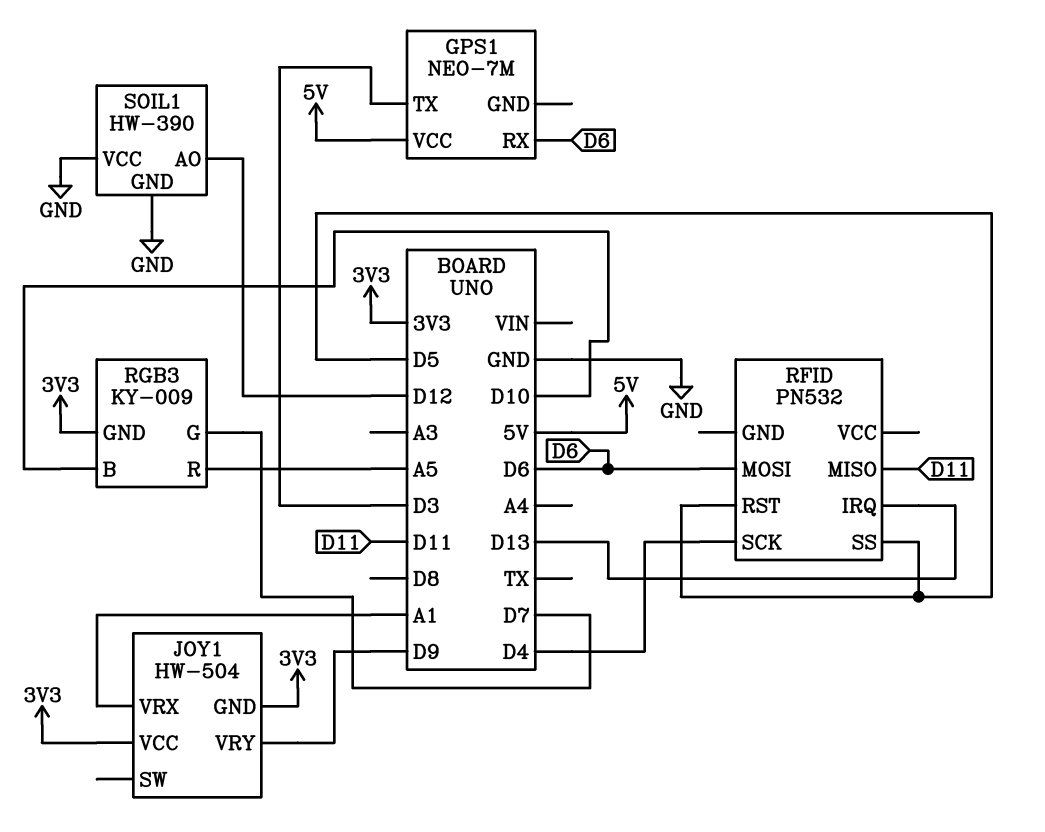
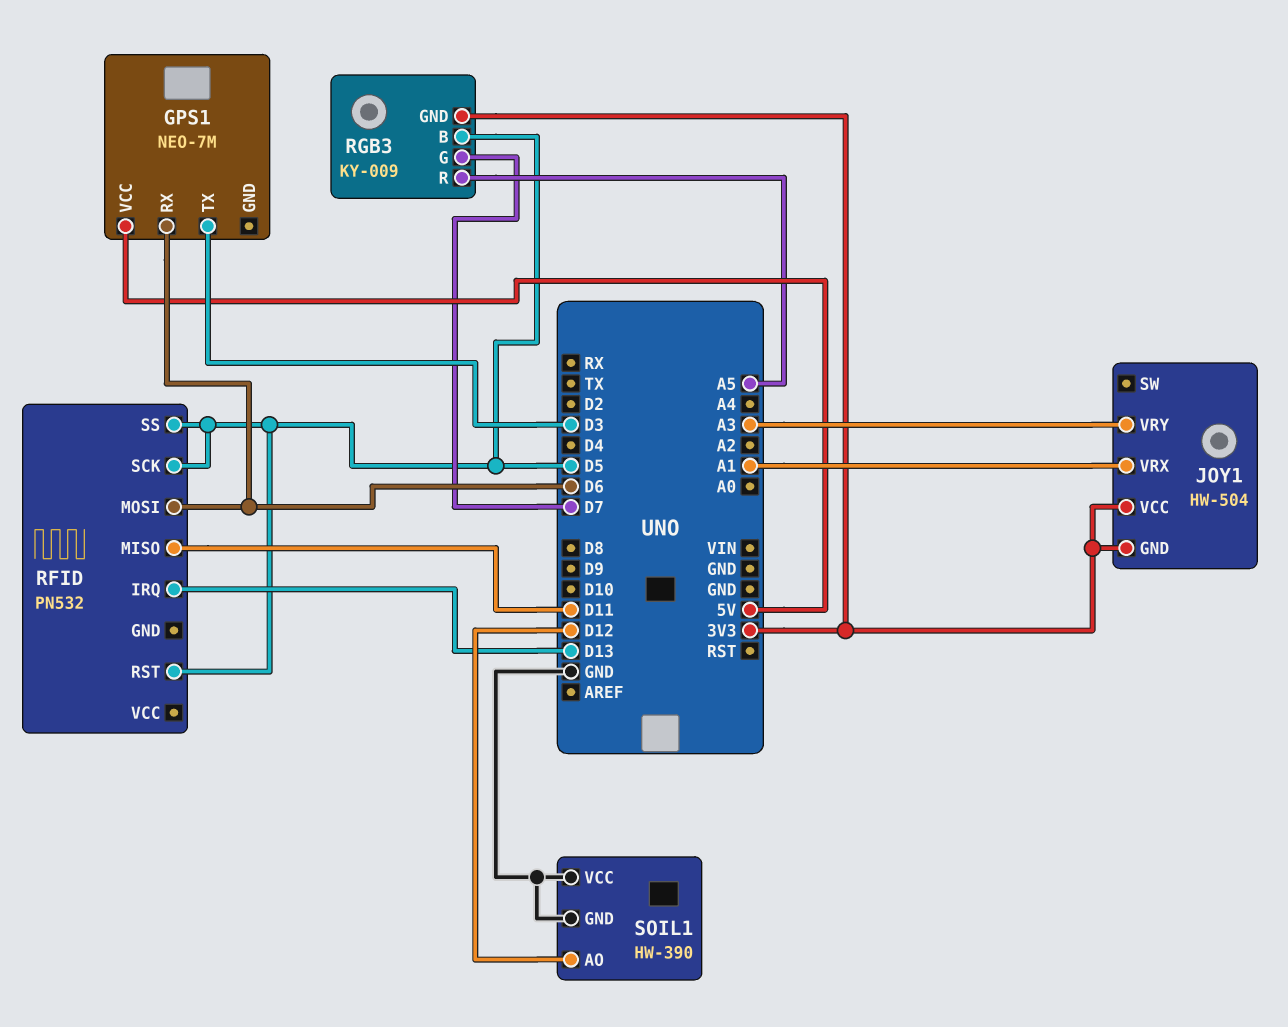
JOY1 pin VRY: D9 -> A3
RFID pin SCK: D4 -> D5
RGB3 pin B: D10 -> D5

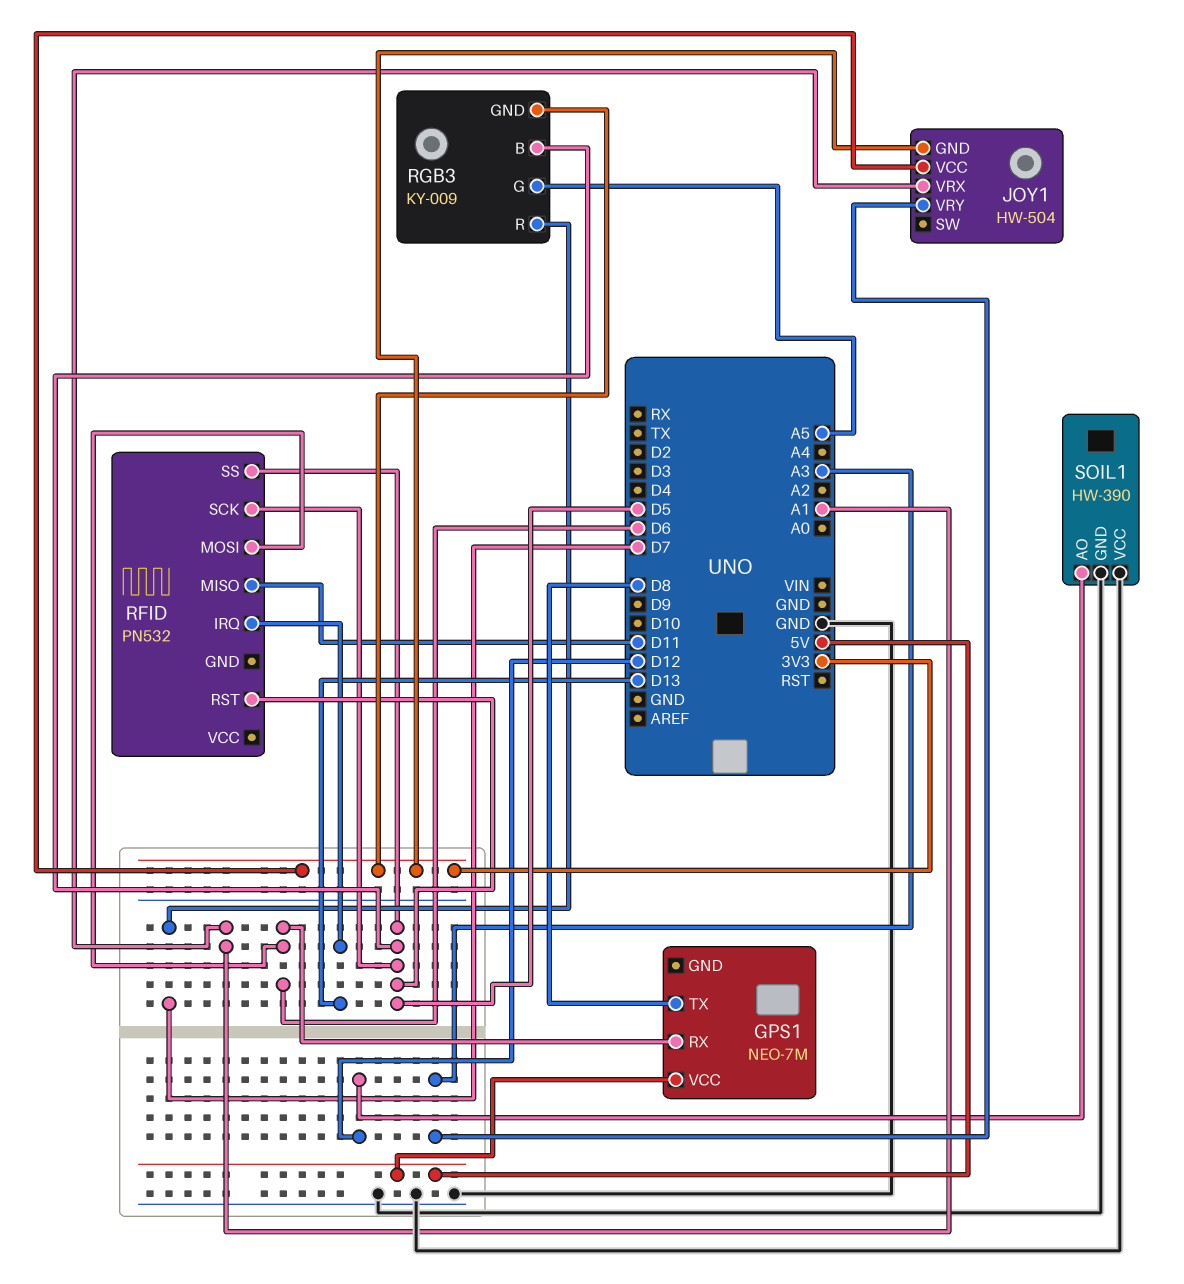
GPS1 pin TX: D3 -> D8
RGB3 pin G: D7 -> A5
RGB3 pin R: A5 -> D7

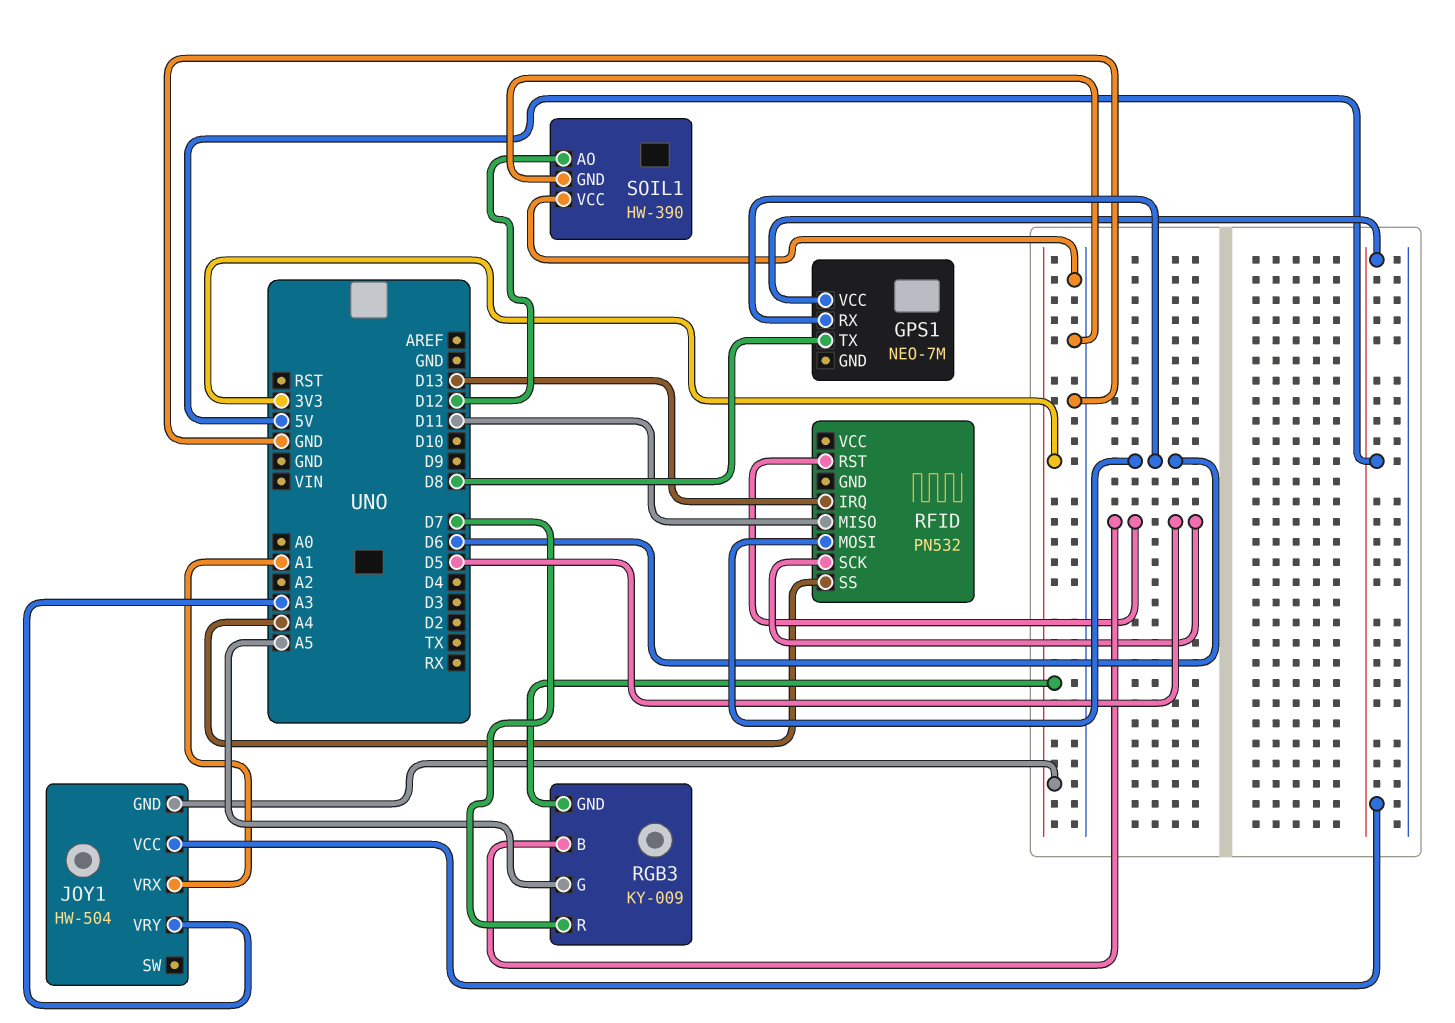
JOY1 pin VCC: 3V3 -> 5V
RFID pin SS: D5 -> A4

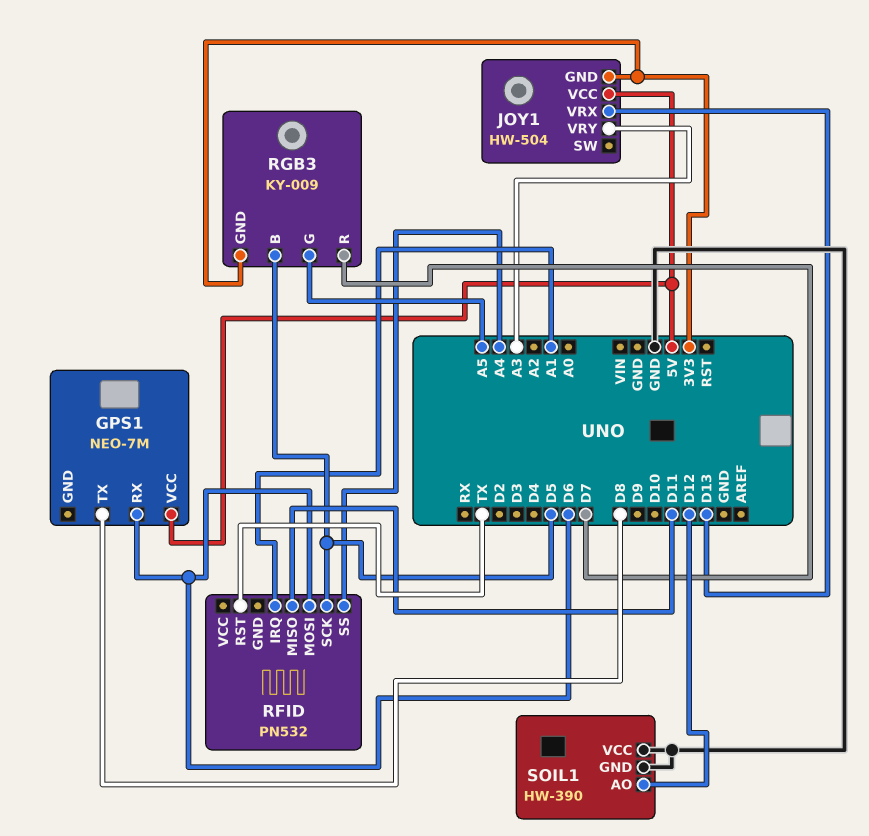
JOY1 pin VRX: A1 -> D13
RFID pin IRQ: D13 -> A1
RFID pin RST: D5 -> TX

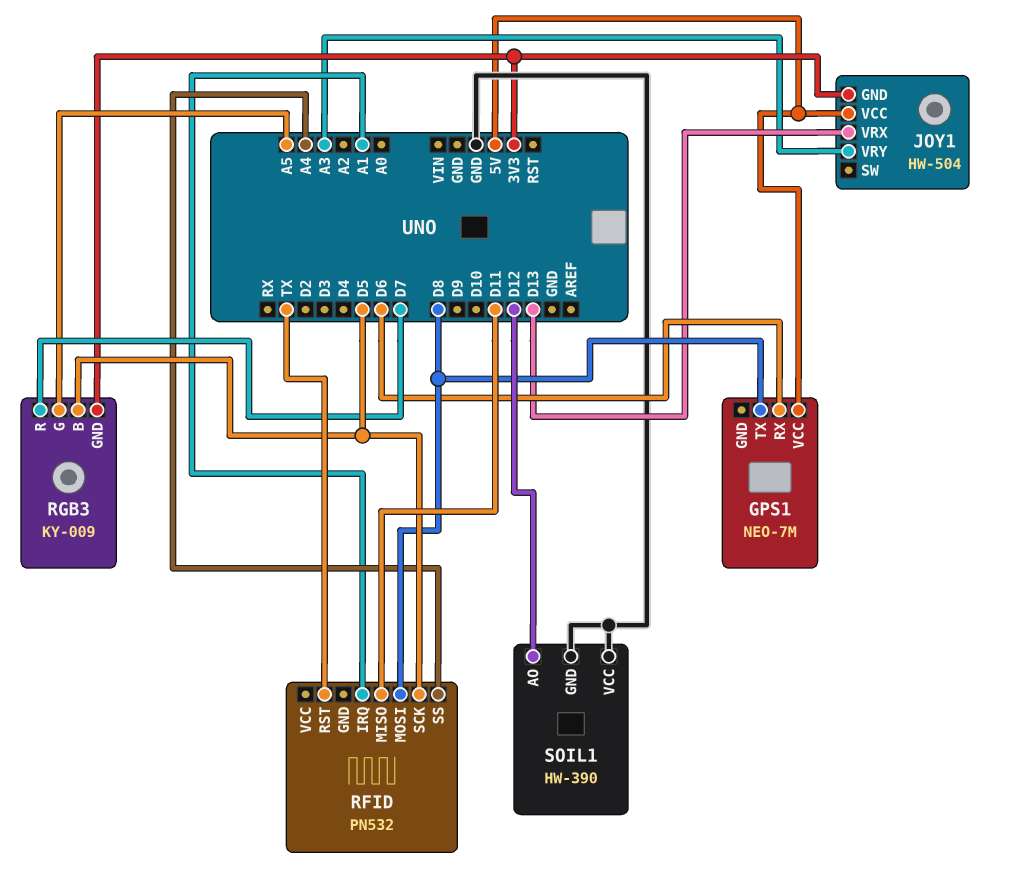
RFID pin MOSI: D6 -> D8

